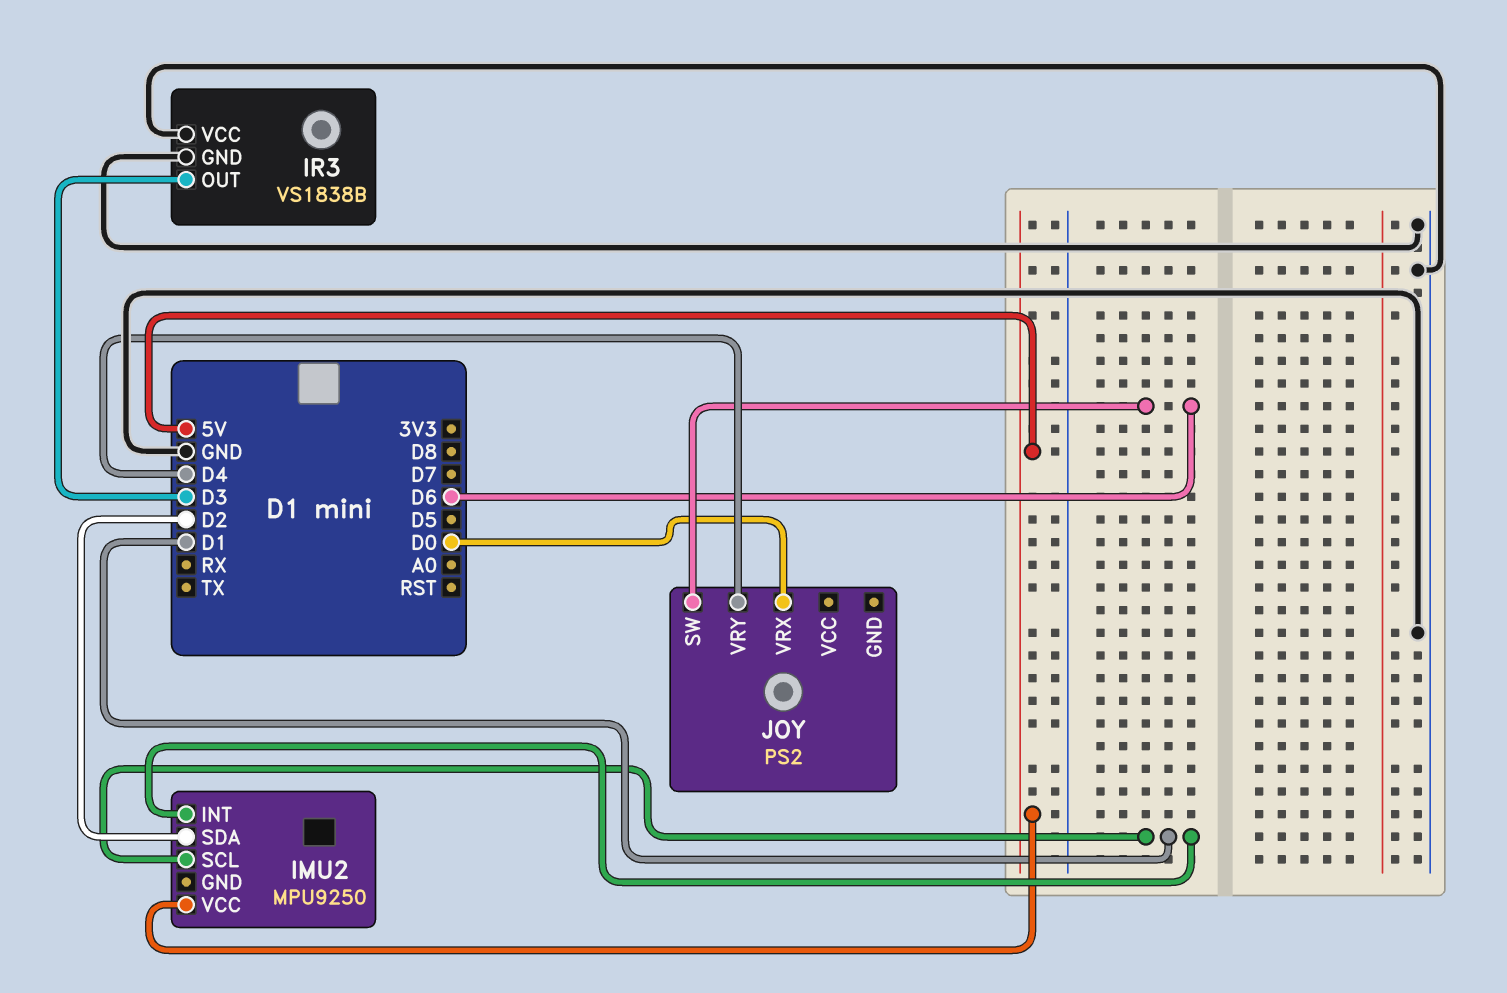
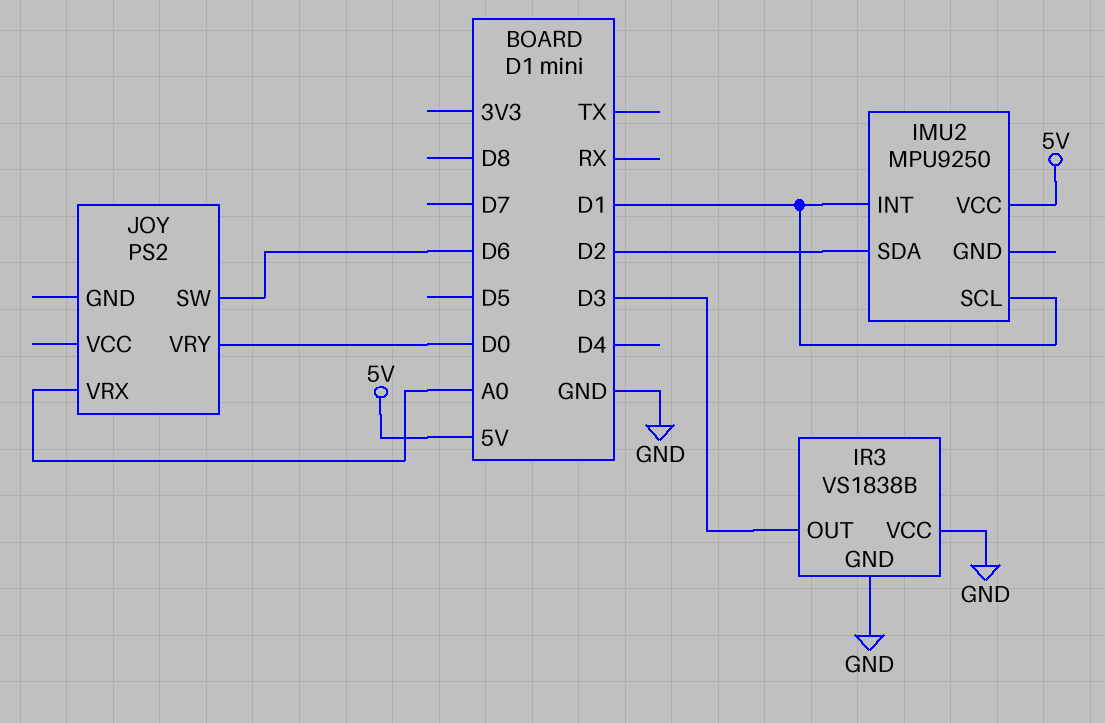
JOY pin VRX: D0 -> A0
JOY pin VRY: D4 -> D0

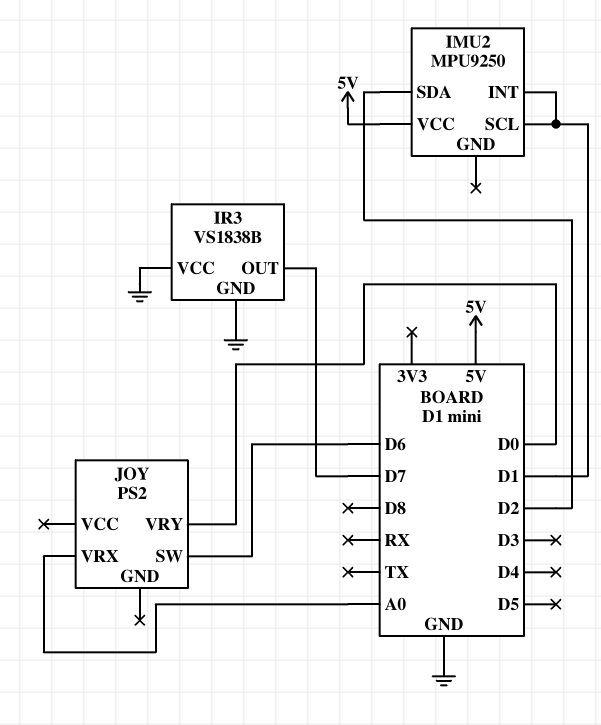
IR3 pin OUT: D3 -> D7

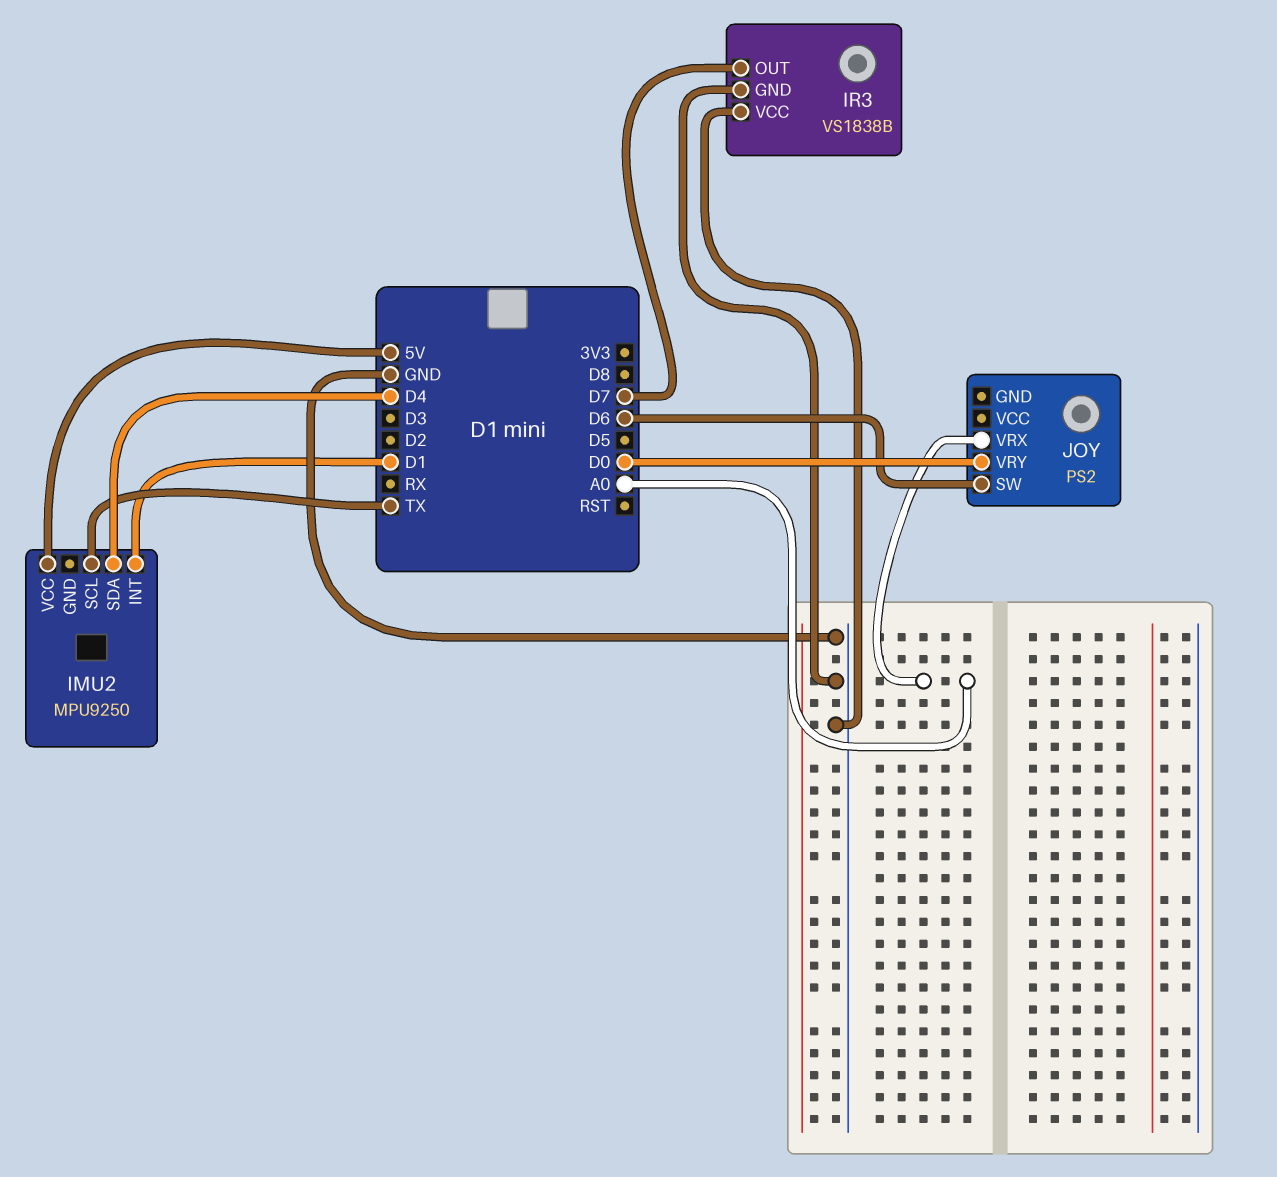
IMU2 pin SCL: D1 -> TX
IMU2 pin SDA: D2 -> D4

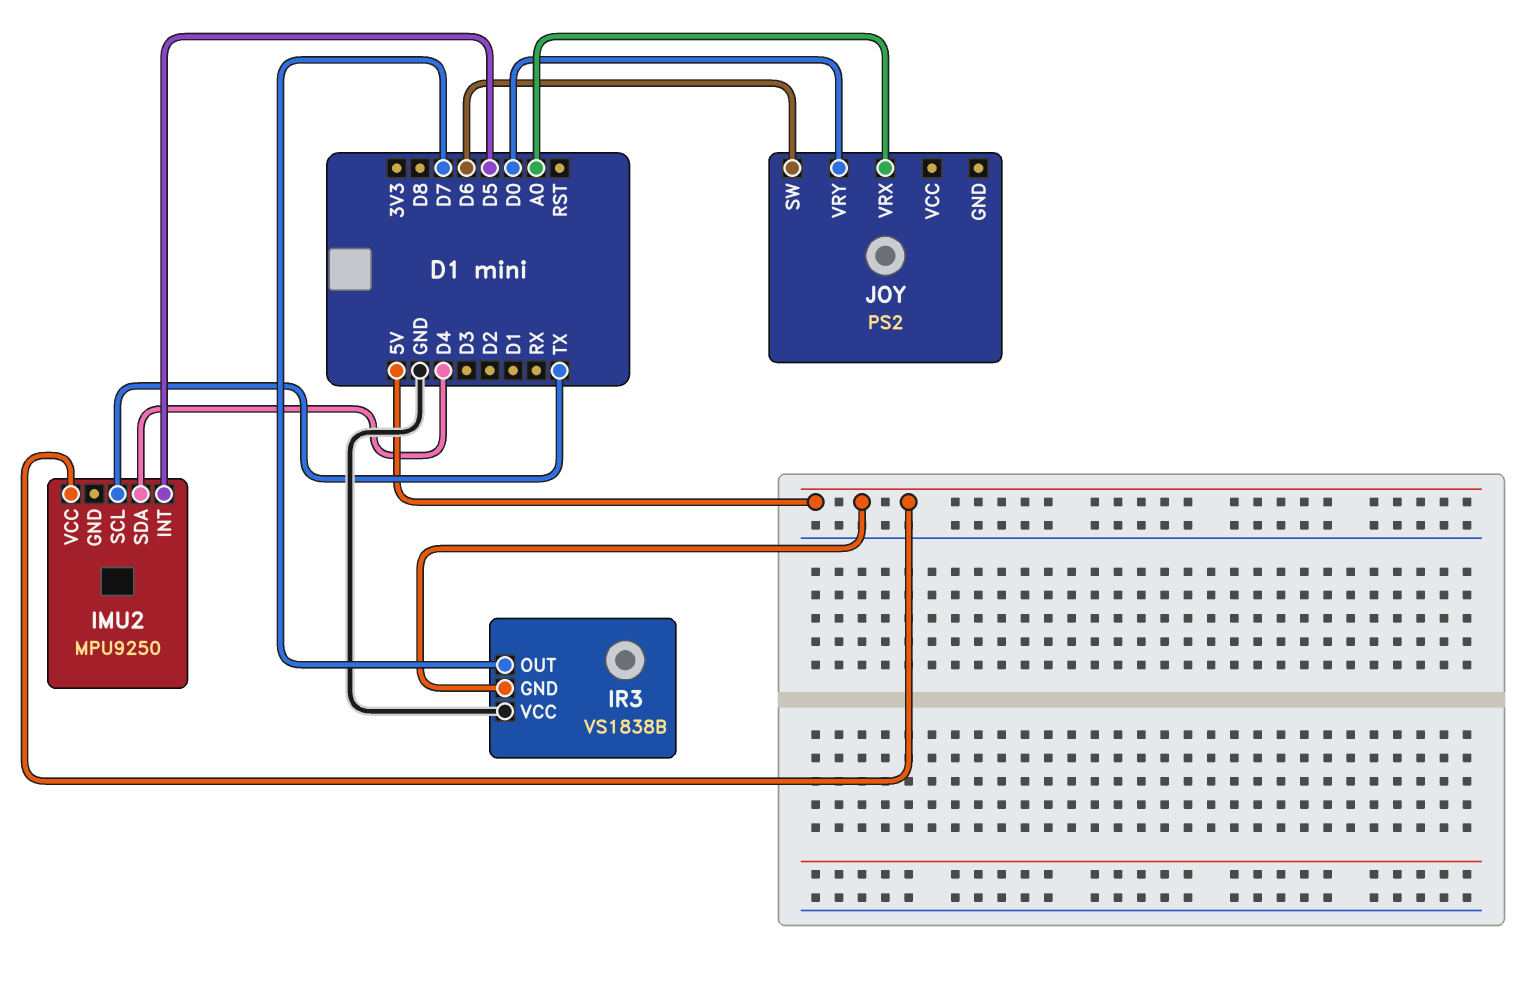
IMU2 pin INT: D1 -> D5
IR3 pin GND: GND -> 5V

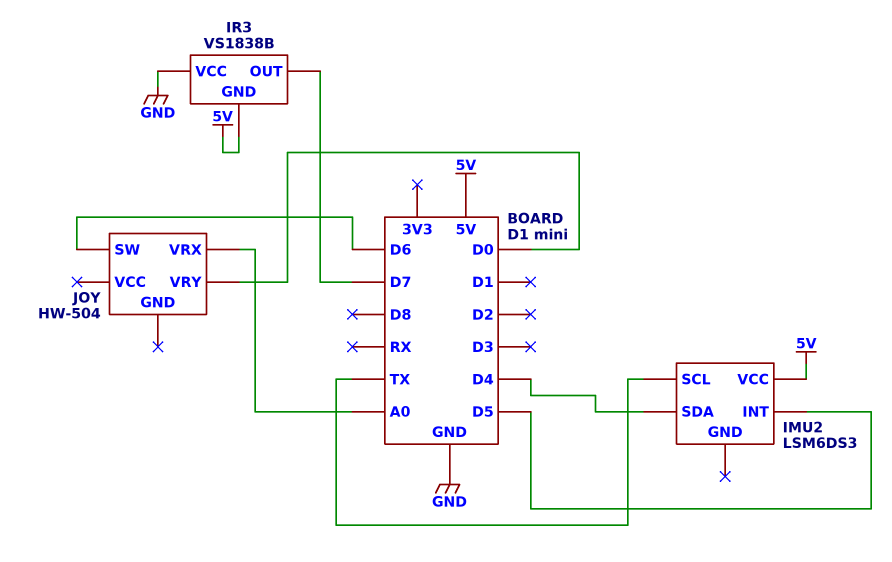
IMU2: MPU9250 -> LSM6DS3
JOY: PS2 -> HW-504

